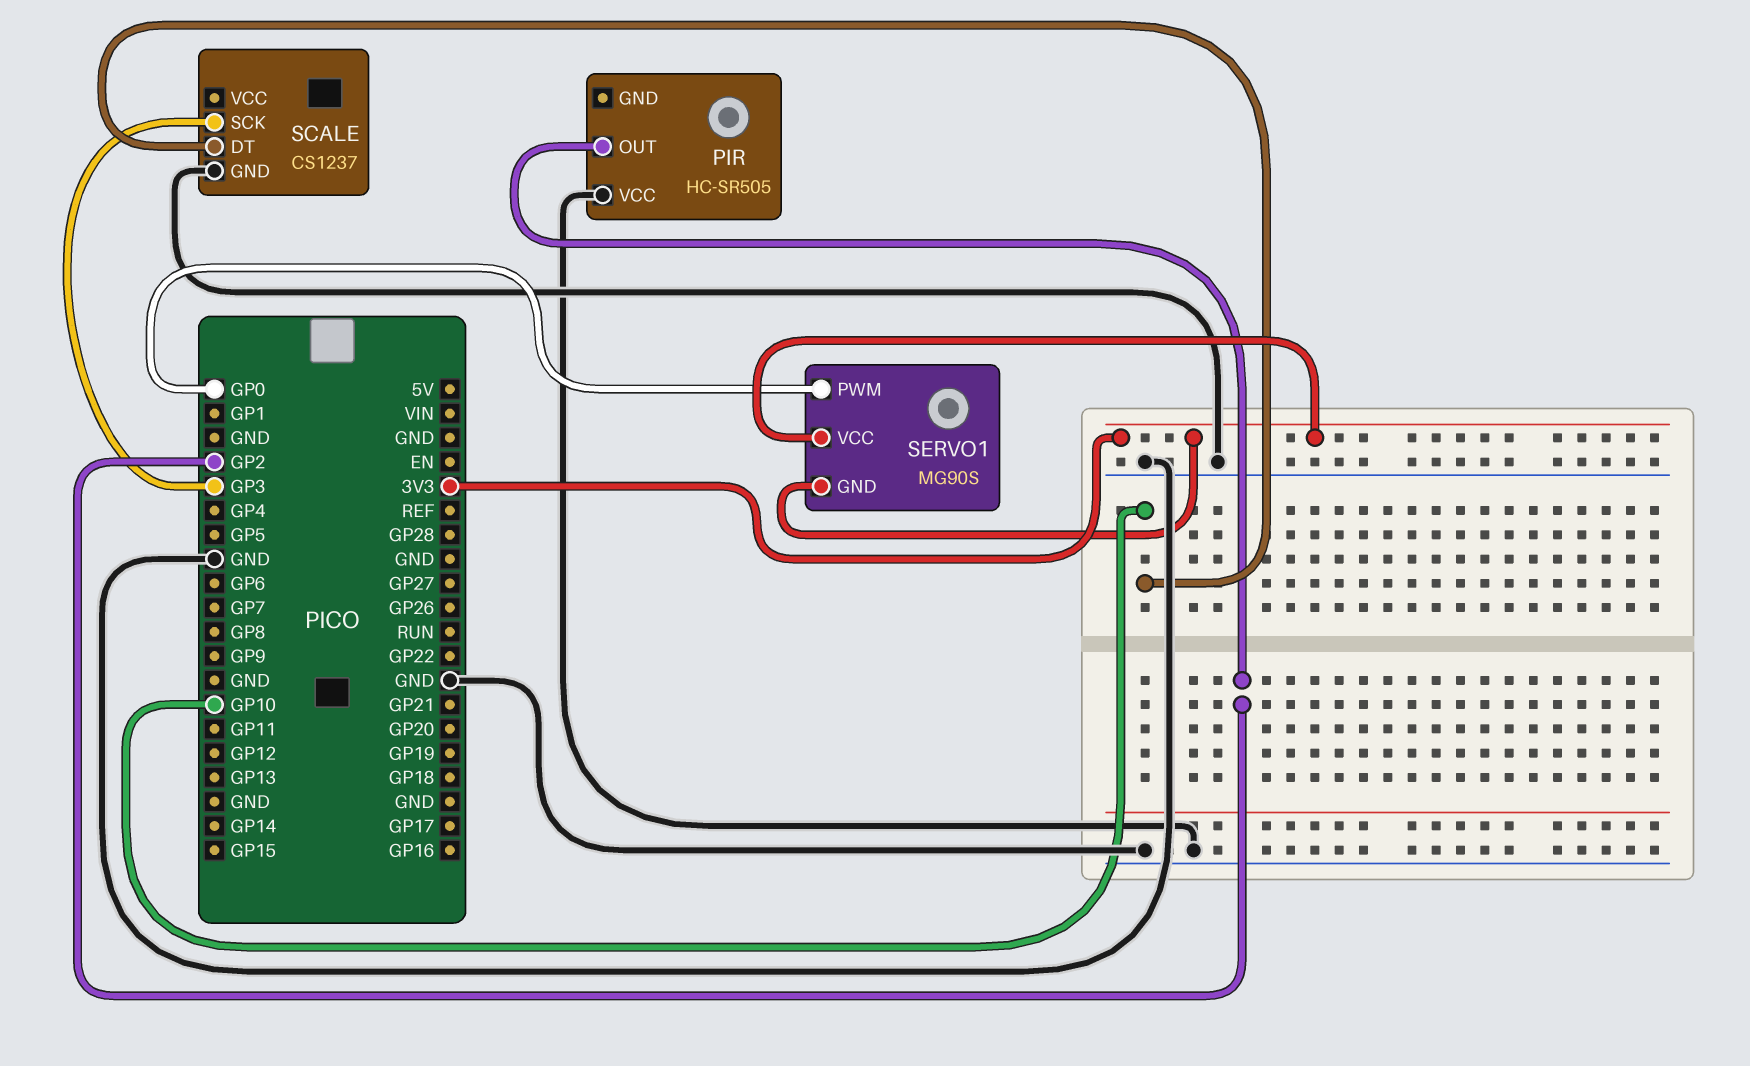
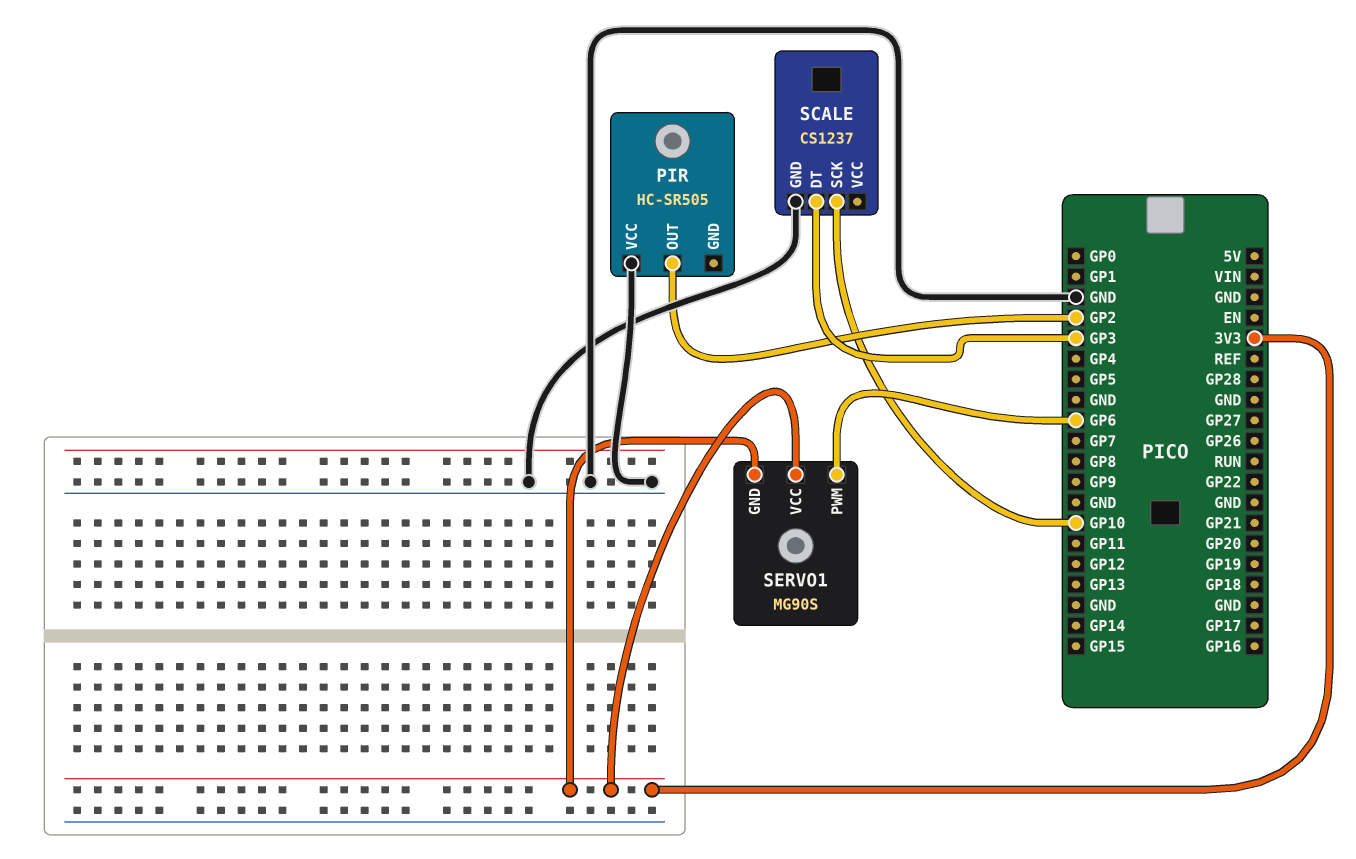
SCALE pin DT: GP10 -> GP3
SCALE pin SCK: GP3 -> GP10
SERVO1 pin PWM: GP0 -> GP6

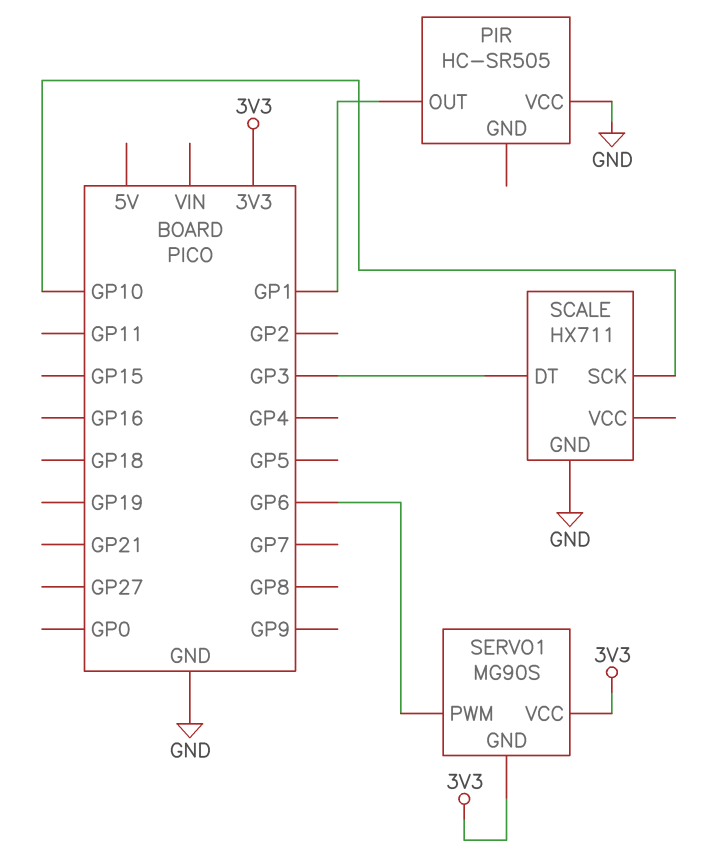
PIR pin OUT: GP2 -> GP1
SCALE: CS1237 -> HX711

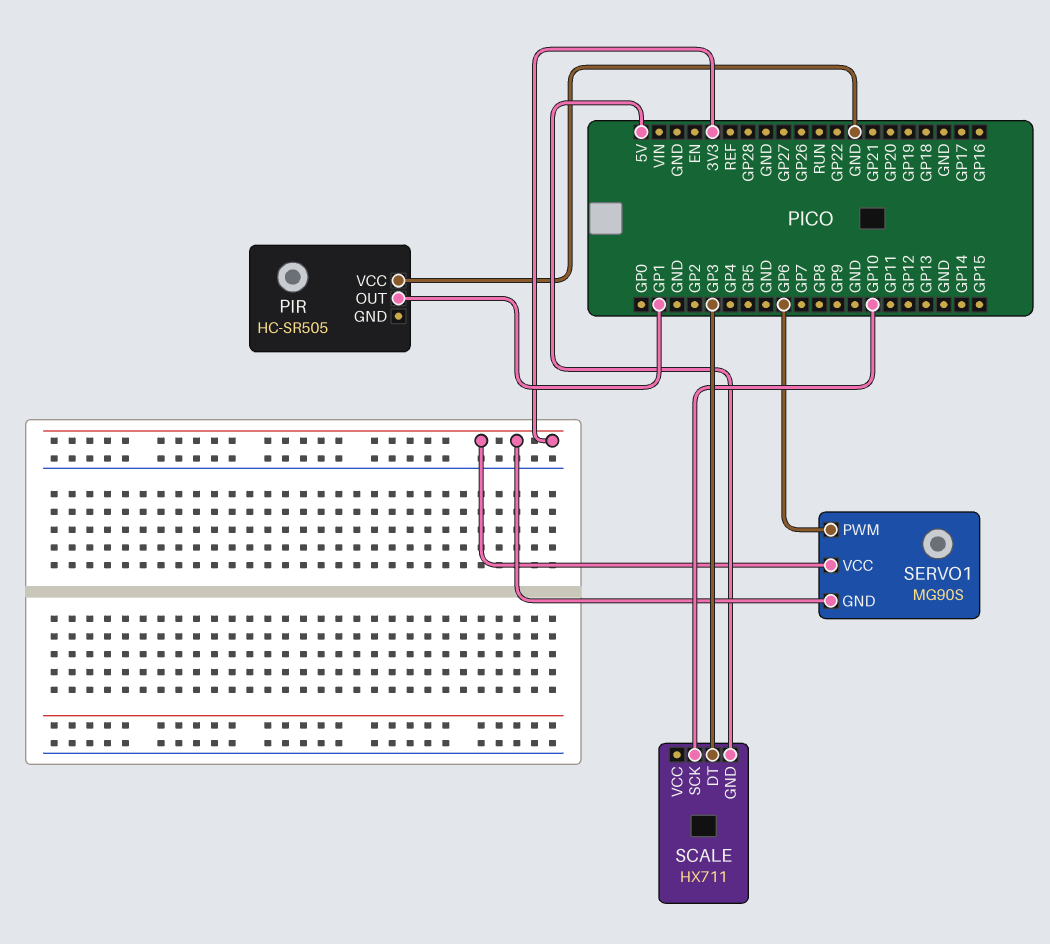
SCALE pin GND: GND -> 5V

